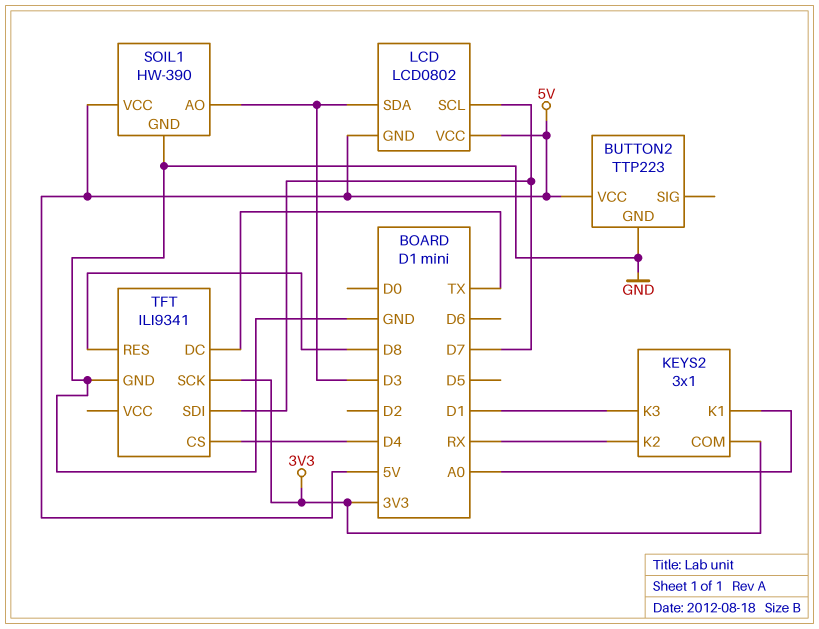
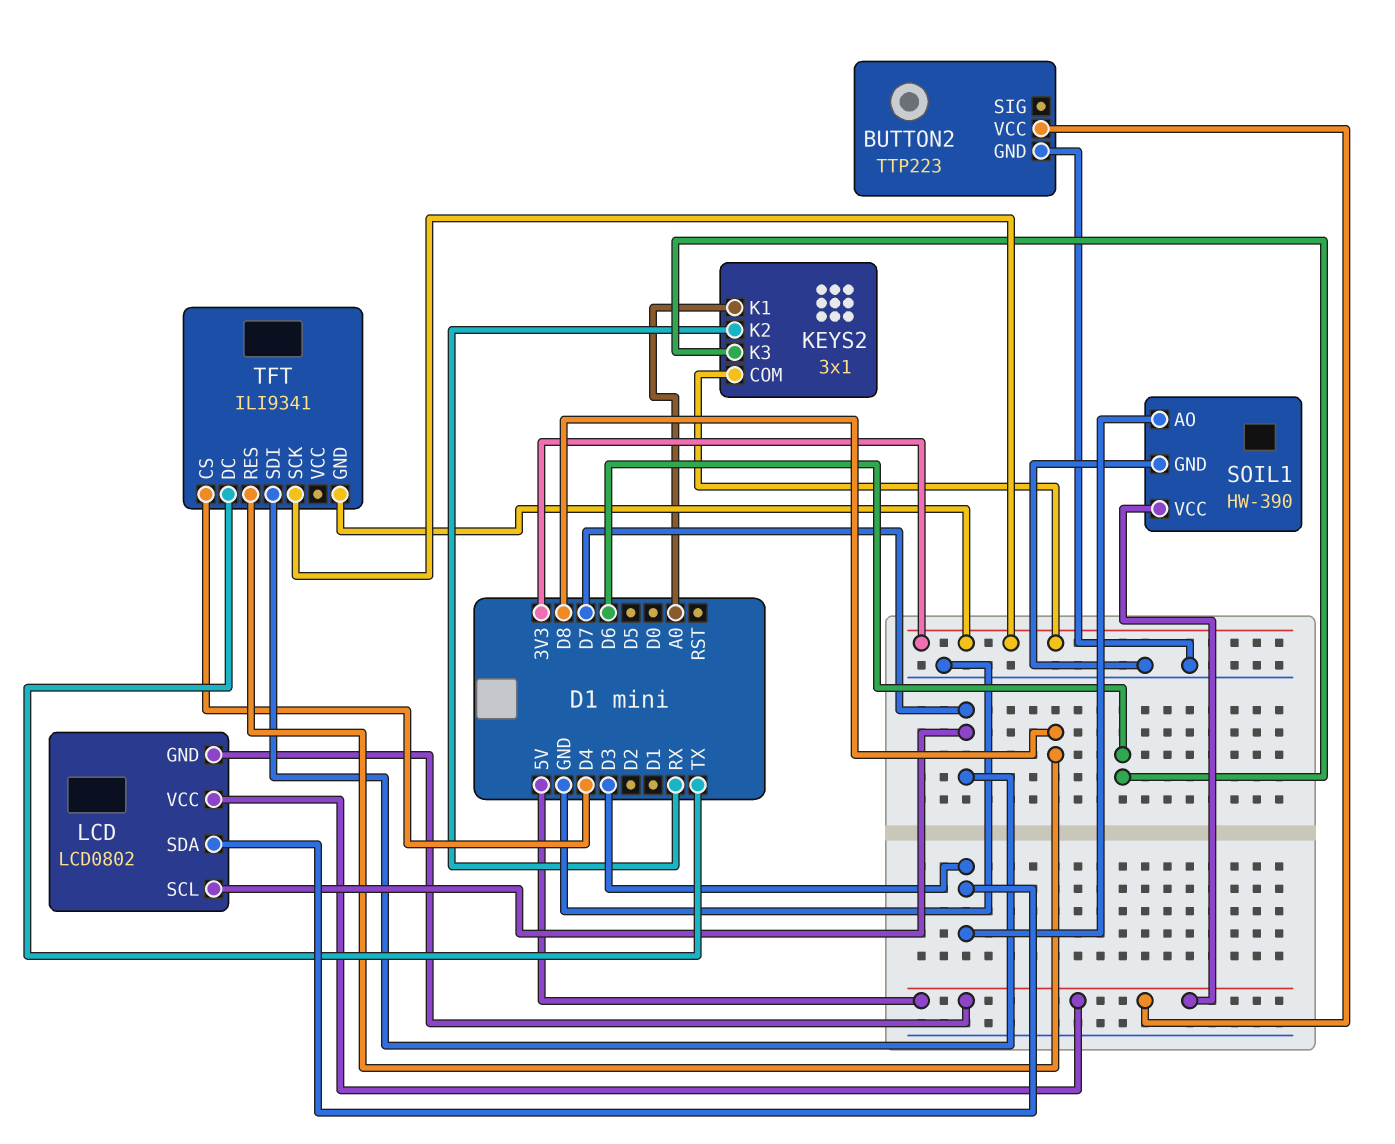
KEYS2 pin K3: D1 -> D6
TFT pin GND: GND -> 3V3

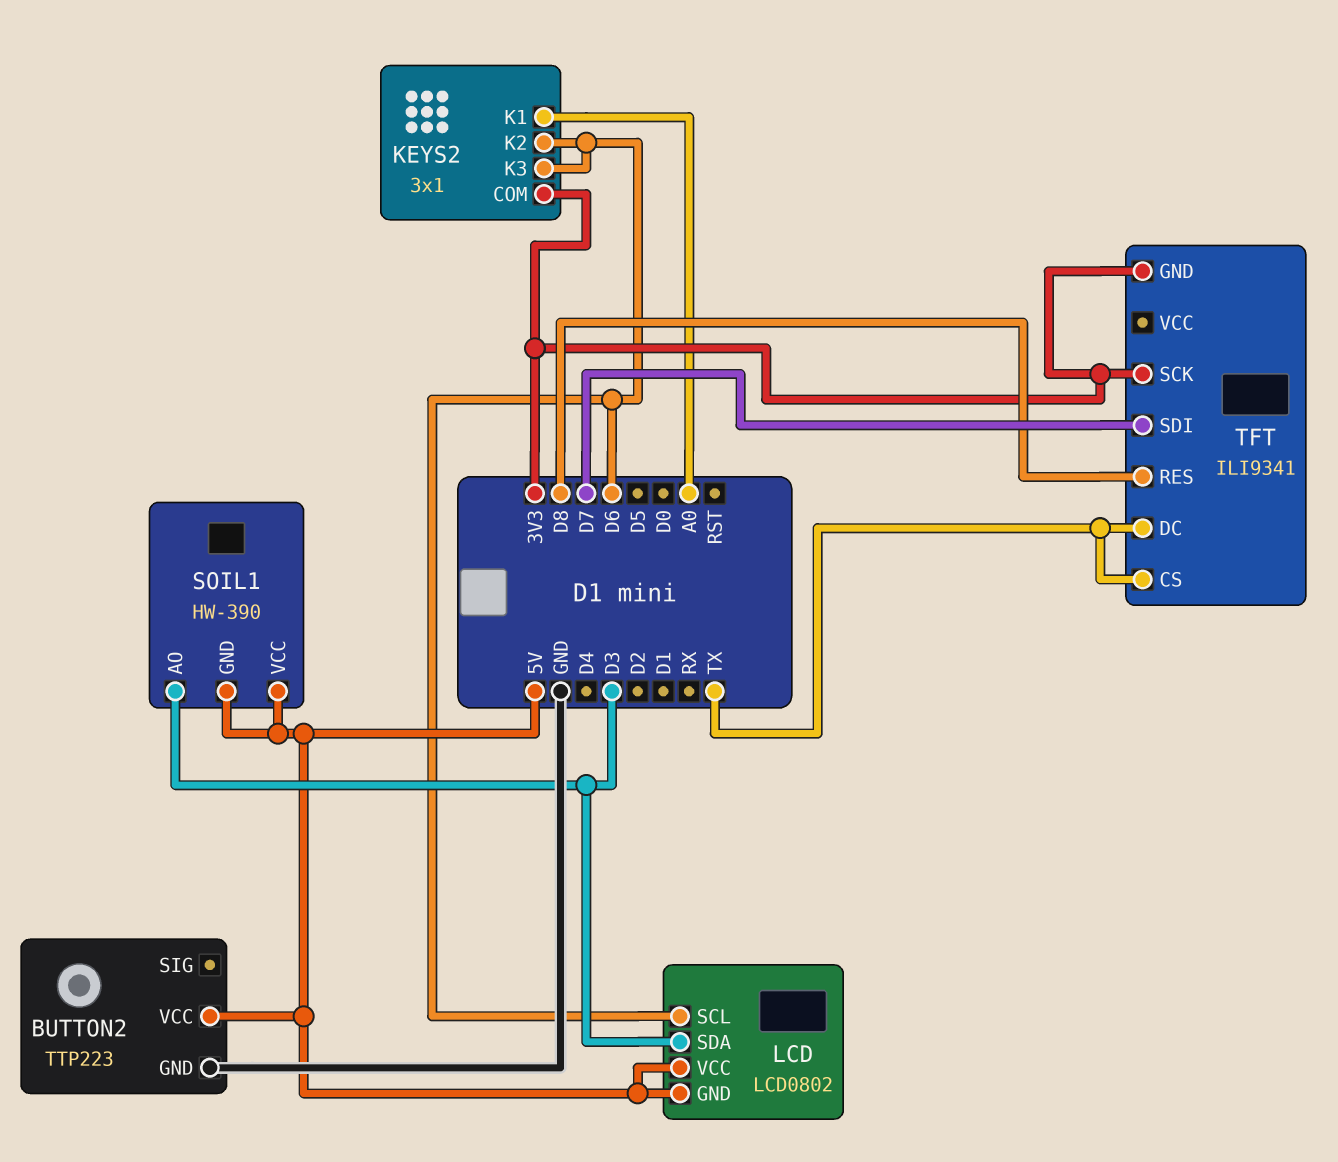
KEYS2 pin K2: RX -> D6
LCD pin SCL: D7 -> D6
SOIL1 pin GND: GND -> 5V
TFT pin CS: D4 -> TX

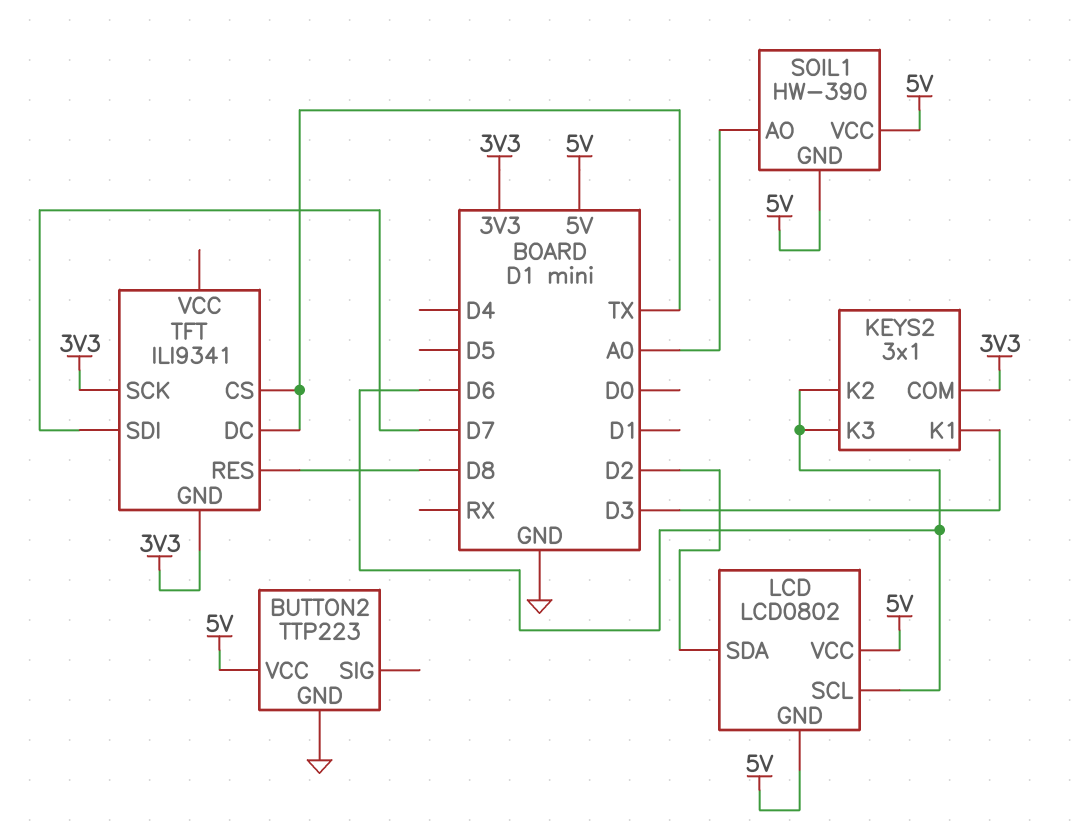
KEYS2 pin K1: A0 -> D3
LCD pin SDA: D3 -> D2
SOIL1 pin AO: D3 -> A0

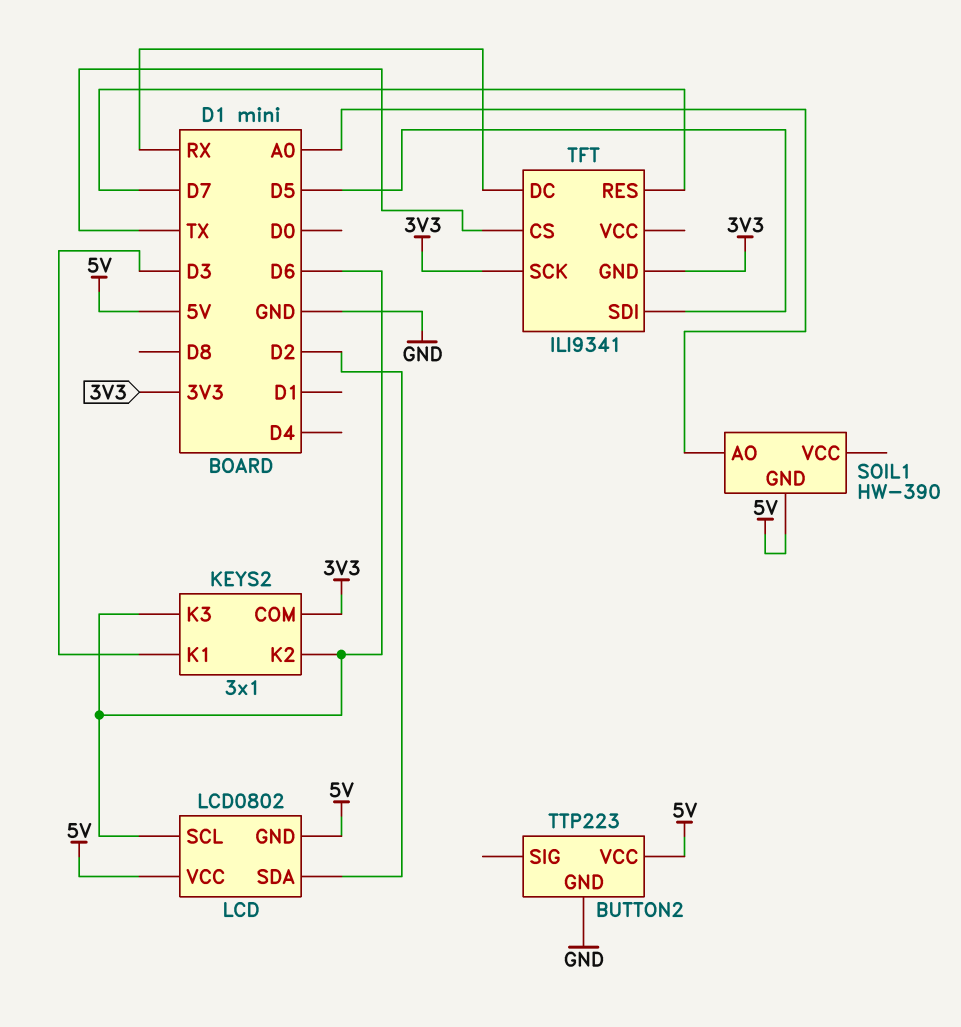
SOIL1 pin VCC: 5V -> none
TFT pin DC: TX -> RX
TFT pin RES: D8 -> D7
TFT pin SDI: D7 -> D5

